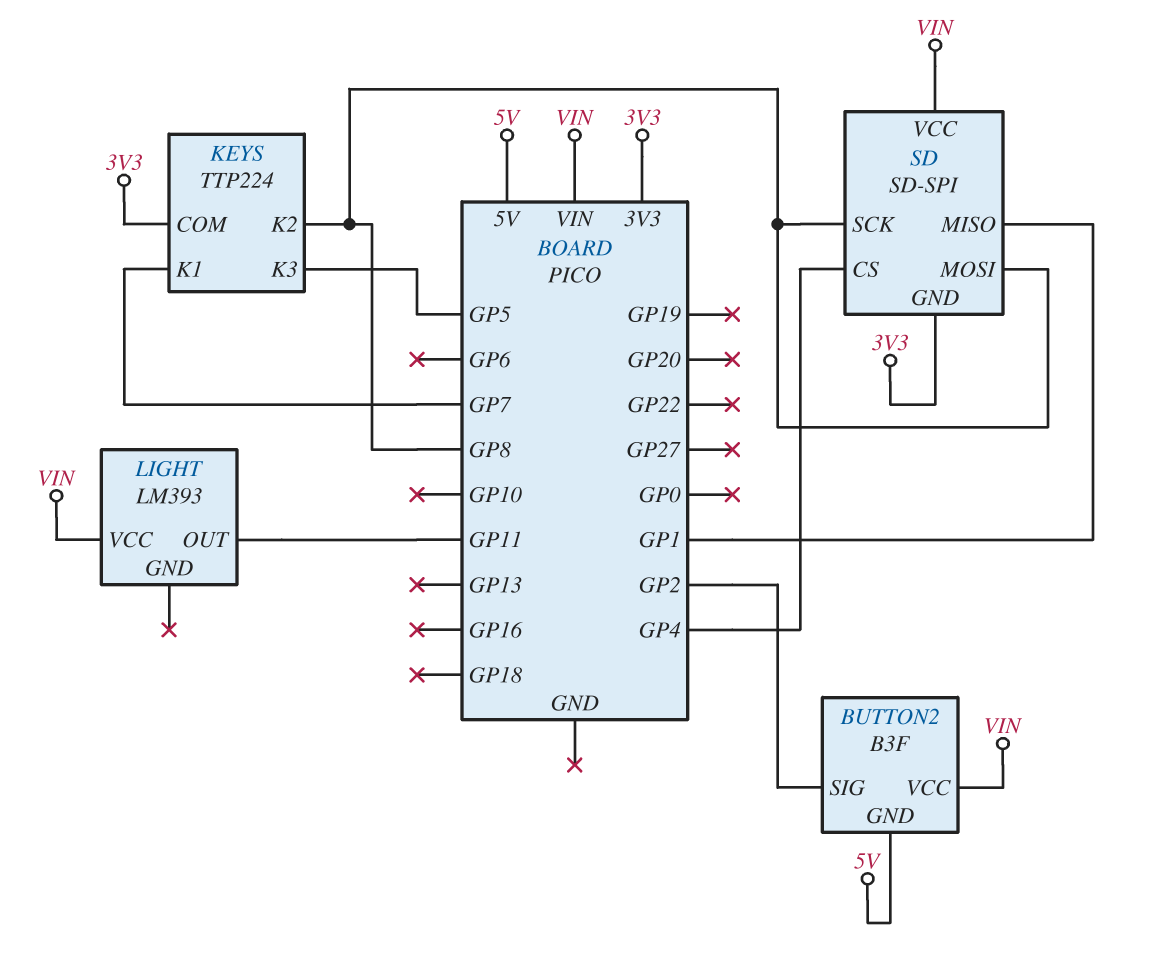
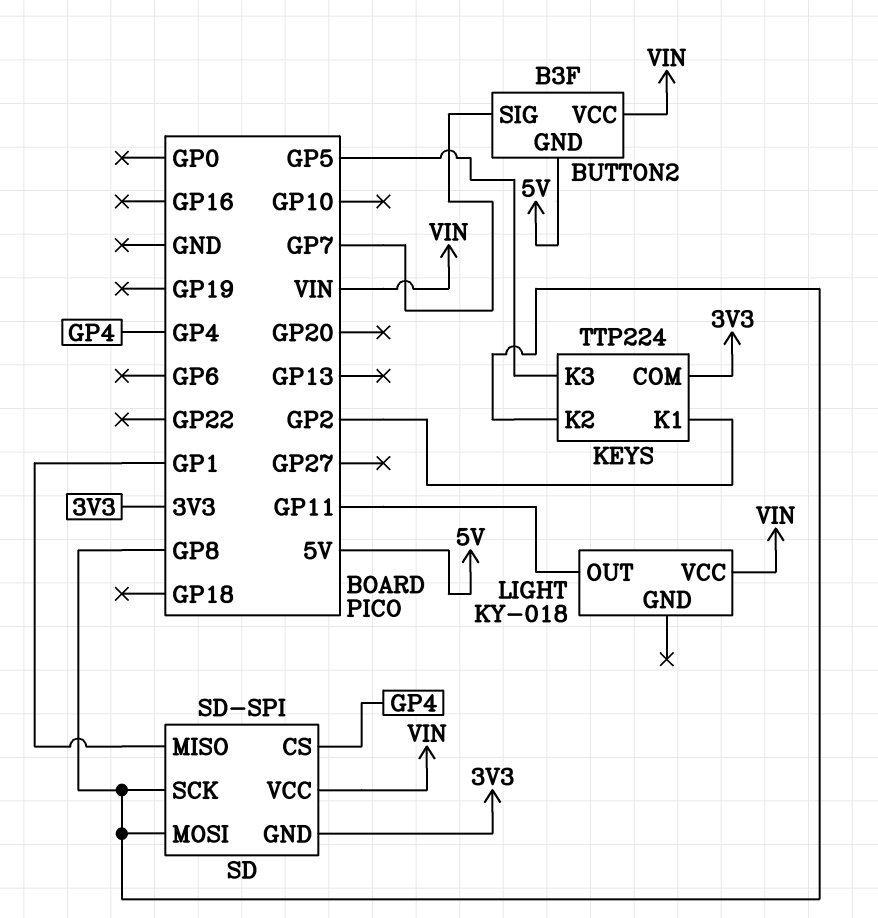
BUTTON2 pin SIG: GP2 -> GP7
KEYS pin K1: GP7 -> GP2
LIGHT: LM393 -> KY-018

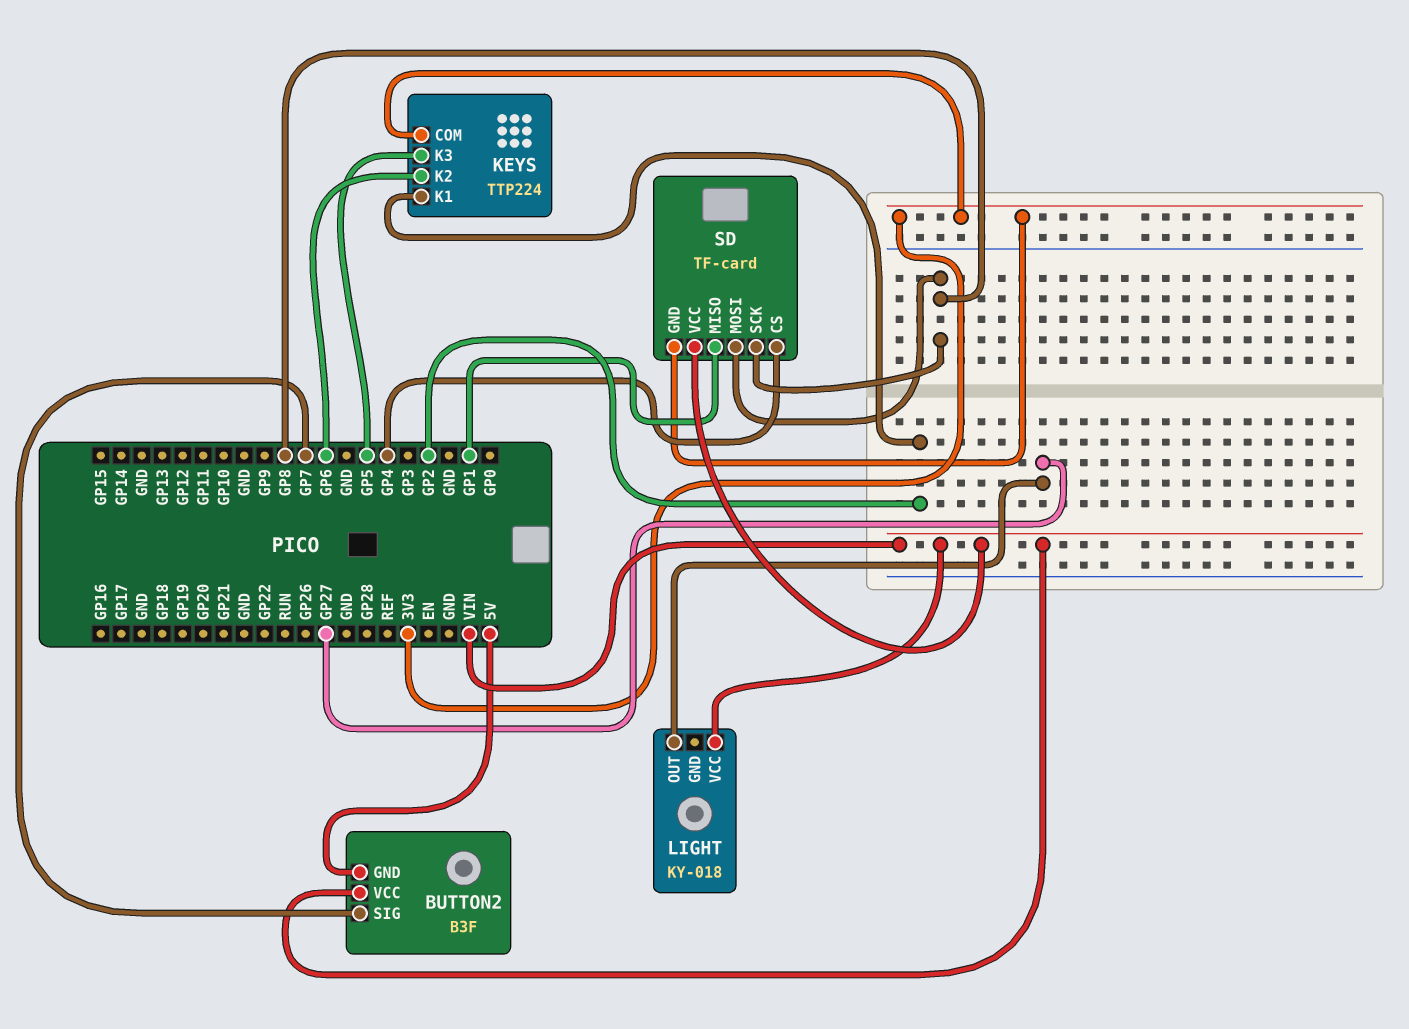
KEYS pin K2: GP8 -> GP6
LIGHT pin OUT: GP11 -> GP27
SD: SD-SPI -> TF-card

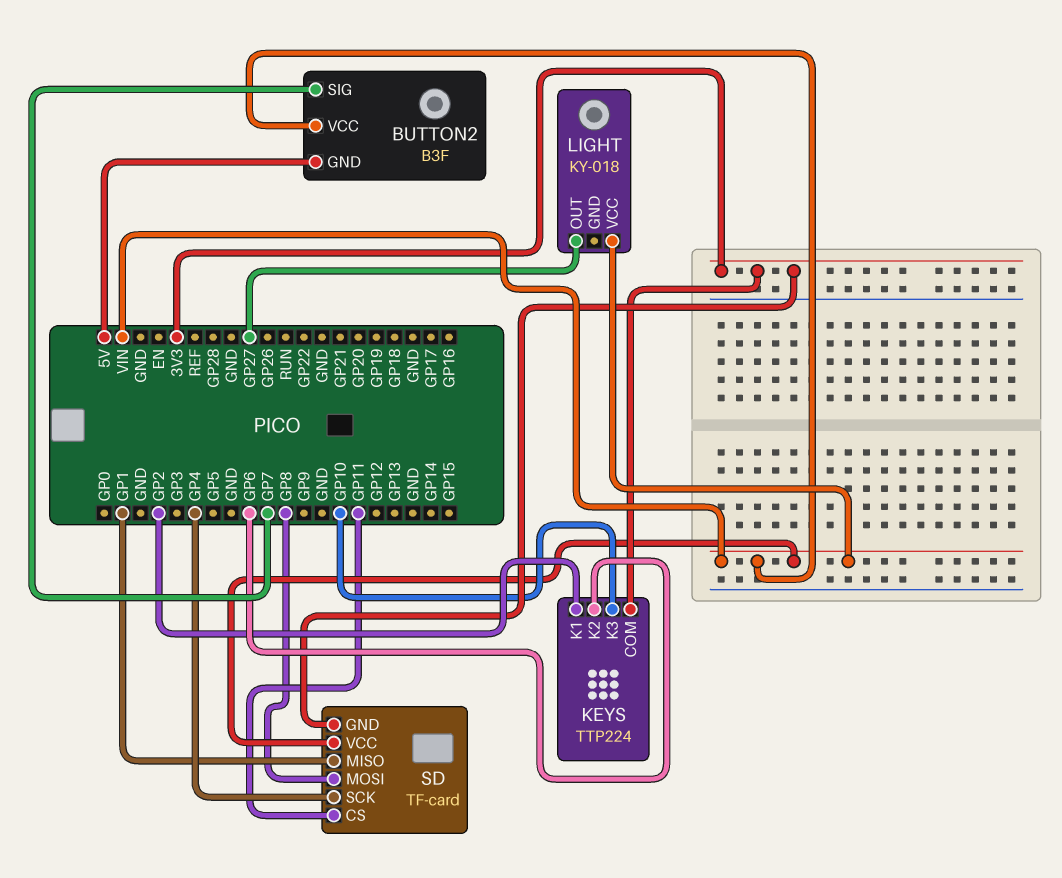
KEYS pin K3: GP5 -> GP10
SD pin CS: GP4 -> GP11
SD pin SCK: GP8 -> GP4

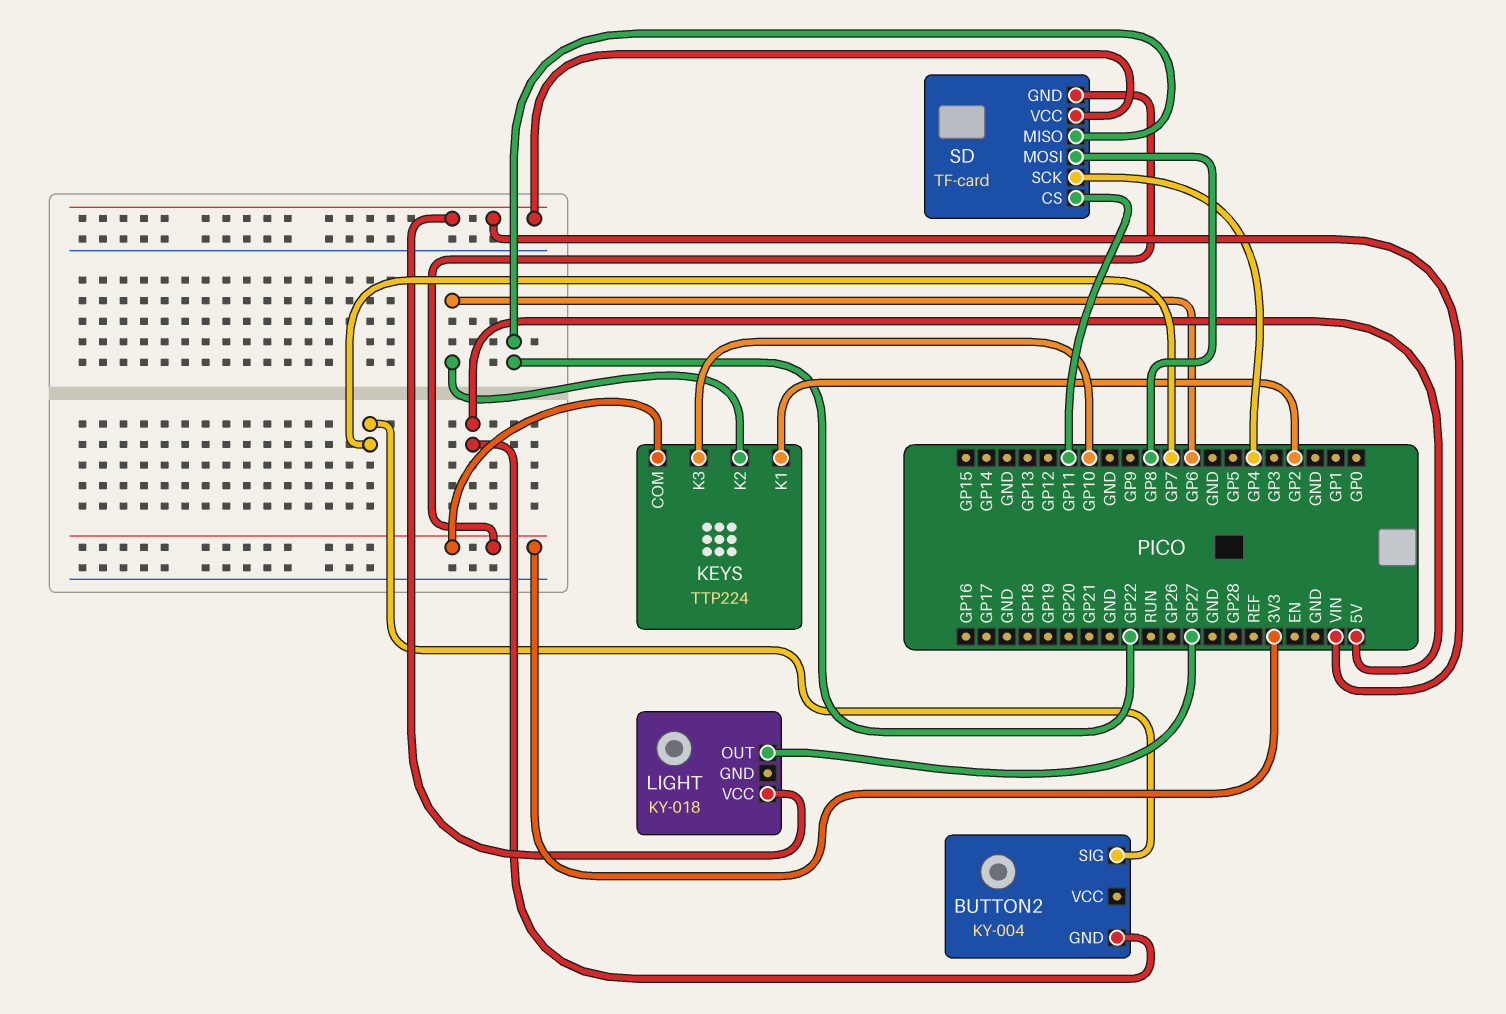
BUTTON2: B3F -> KY-004
BUTTON2 pin VCC: VIN -> none
SD pin MISO: GP1 -> GP22

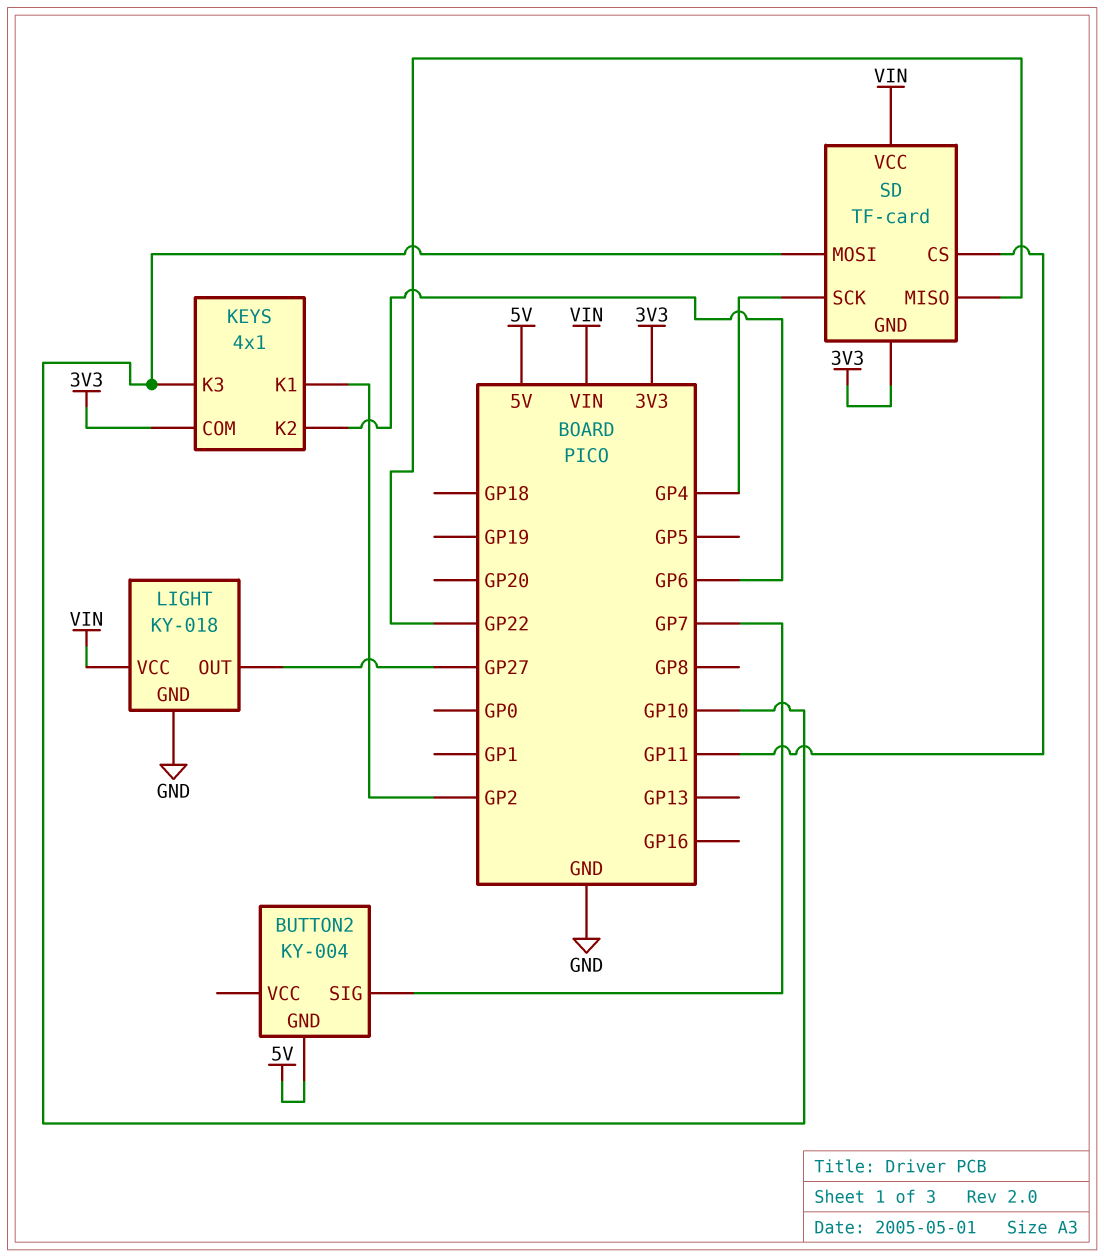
KEYS: TTP224 -> 4x1
LIGHT pin GND: none -> GND
SD pin MOSI: GP8 -> GP10

